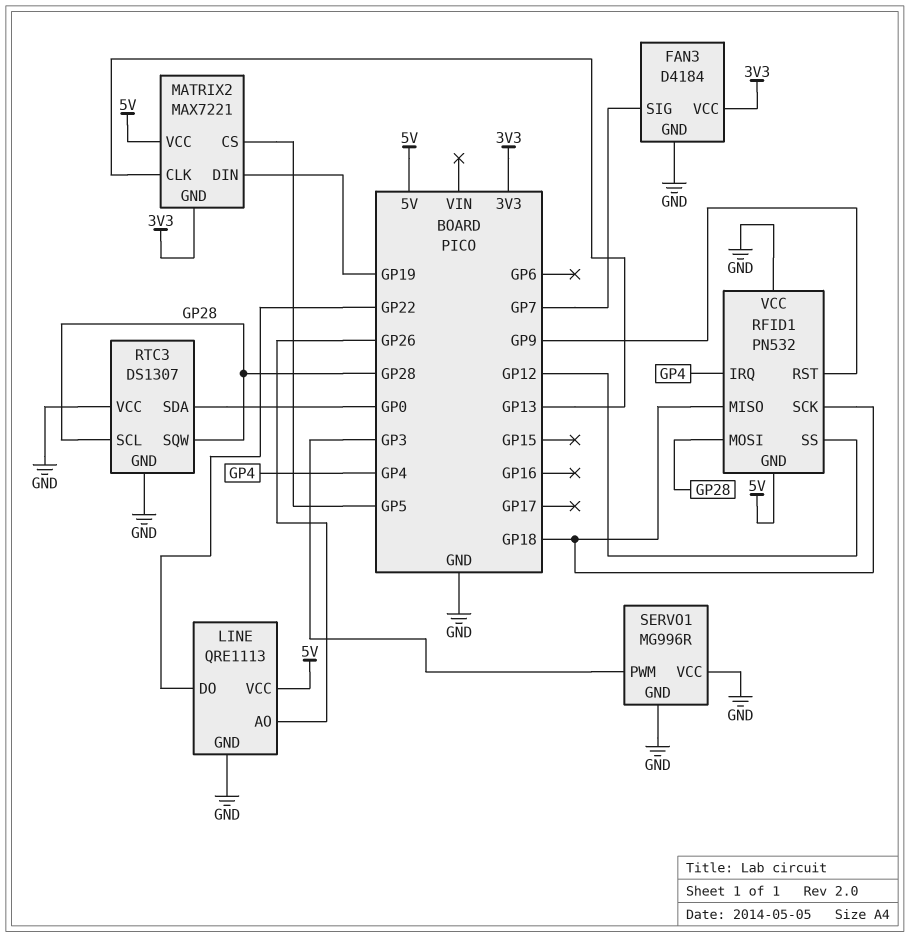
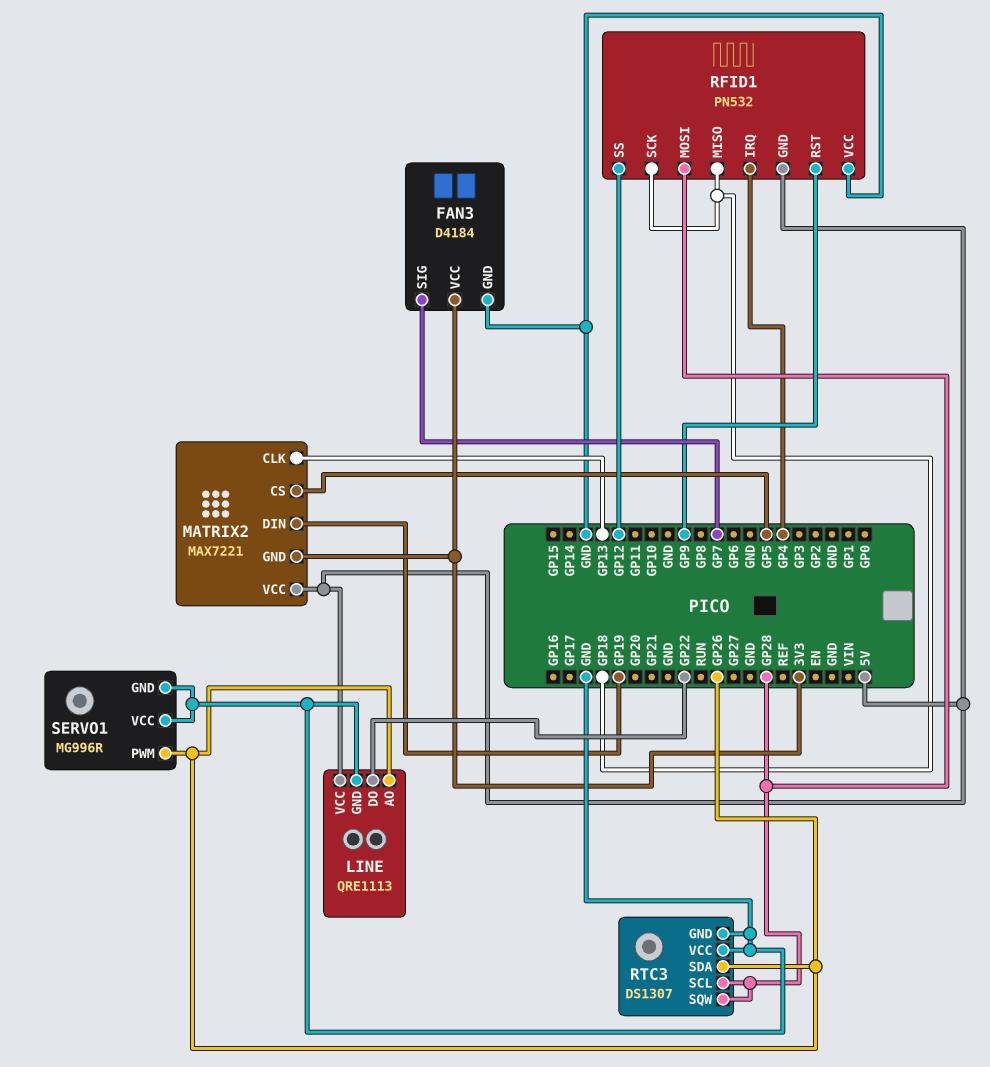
RTC3 pin SDA: GP0 -> GP26
SERVO1 pin PWM: GP3 -> GP26

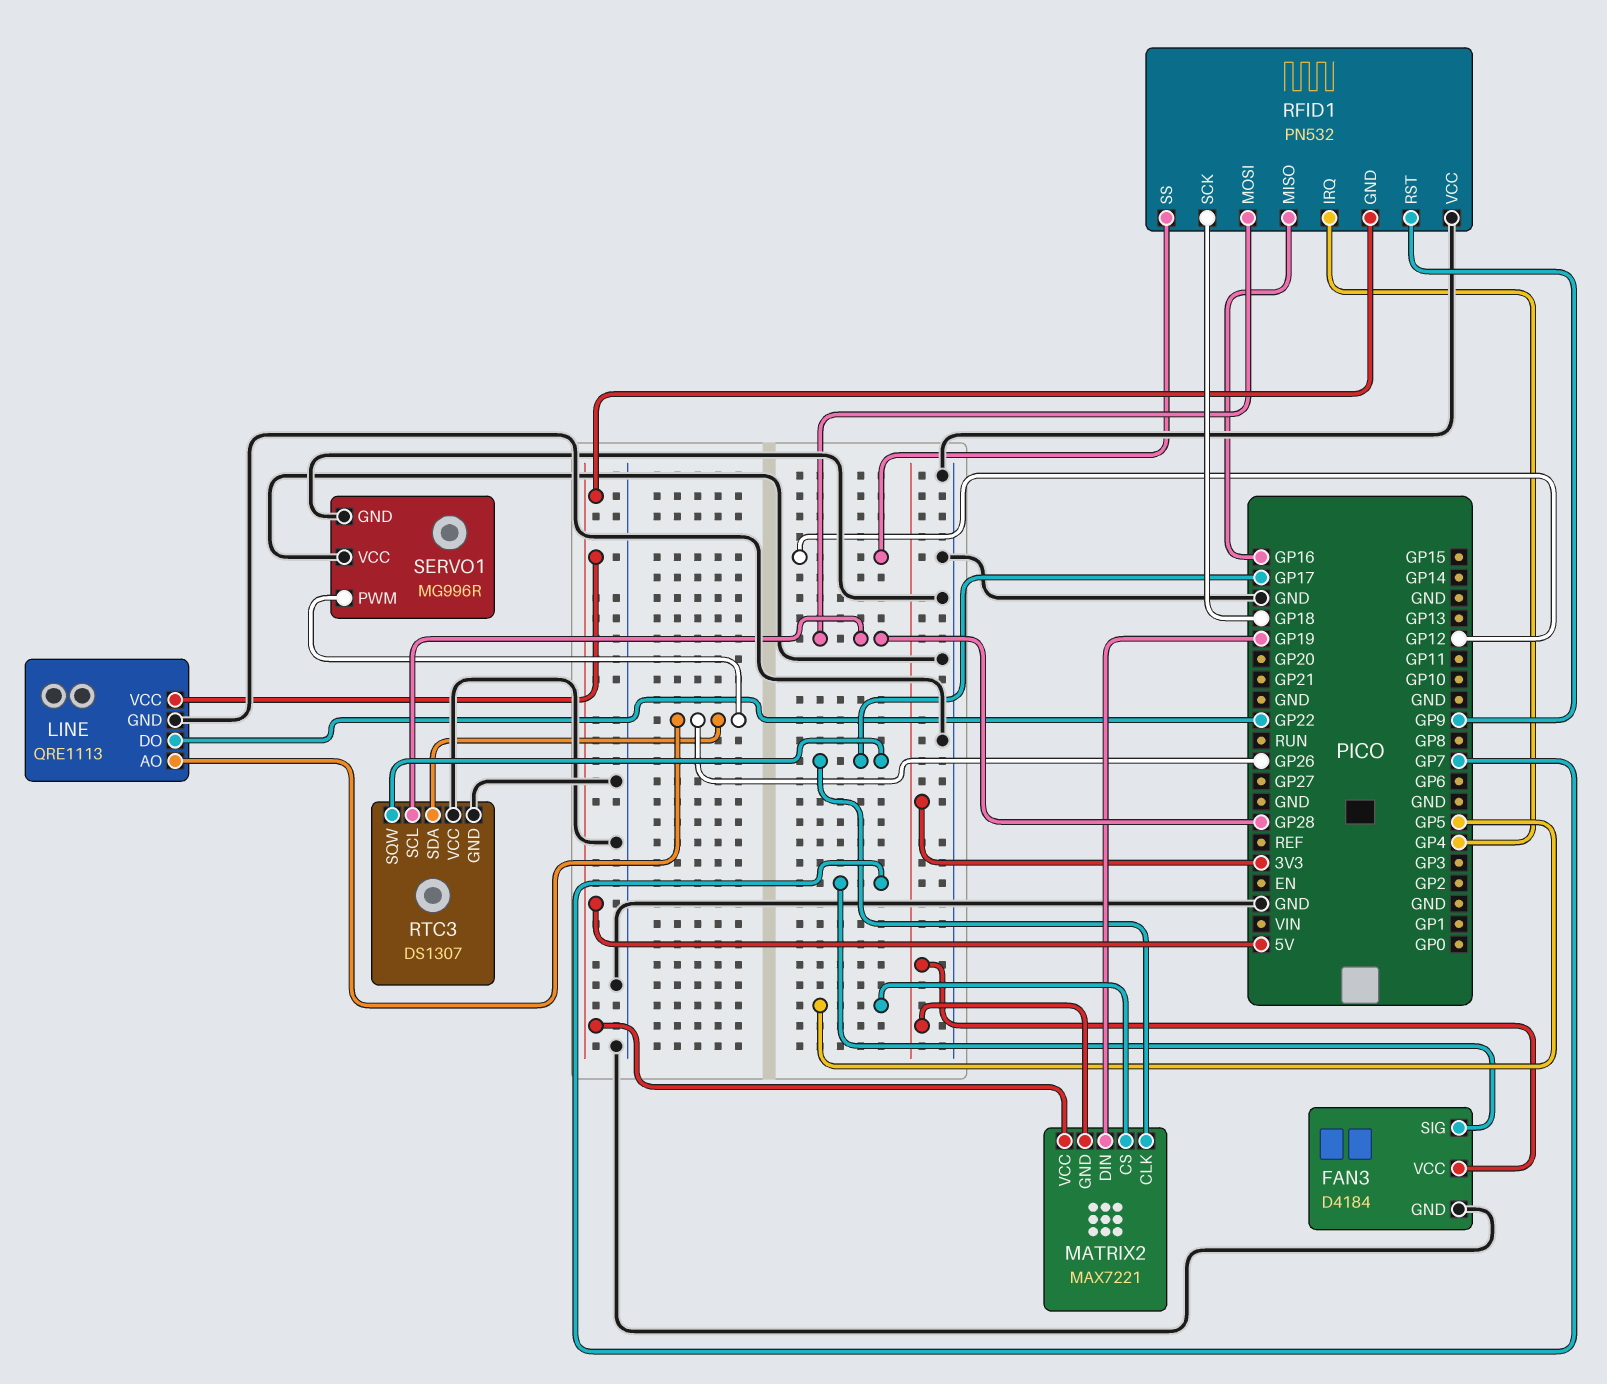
MATRIX2 pin CLK: GP13 -> GP17
RFID1 pin MISO: GP18 -> GP16
RTC3 pin SQW: GP28 -> GP17

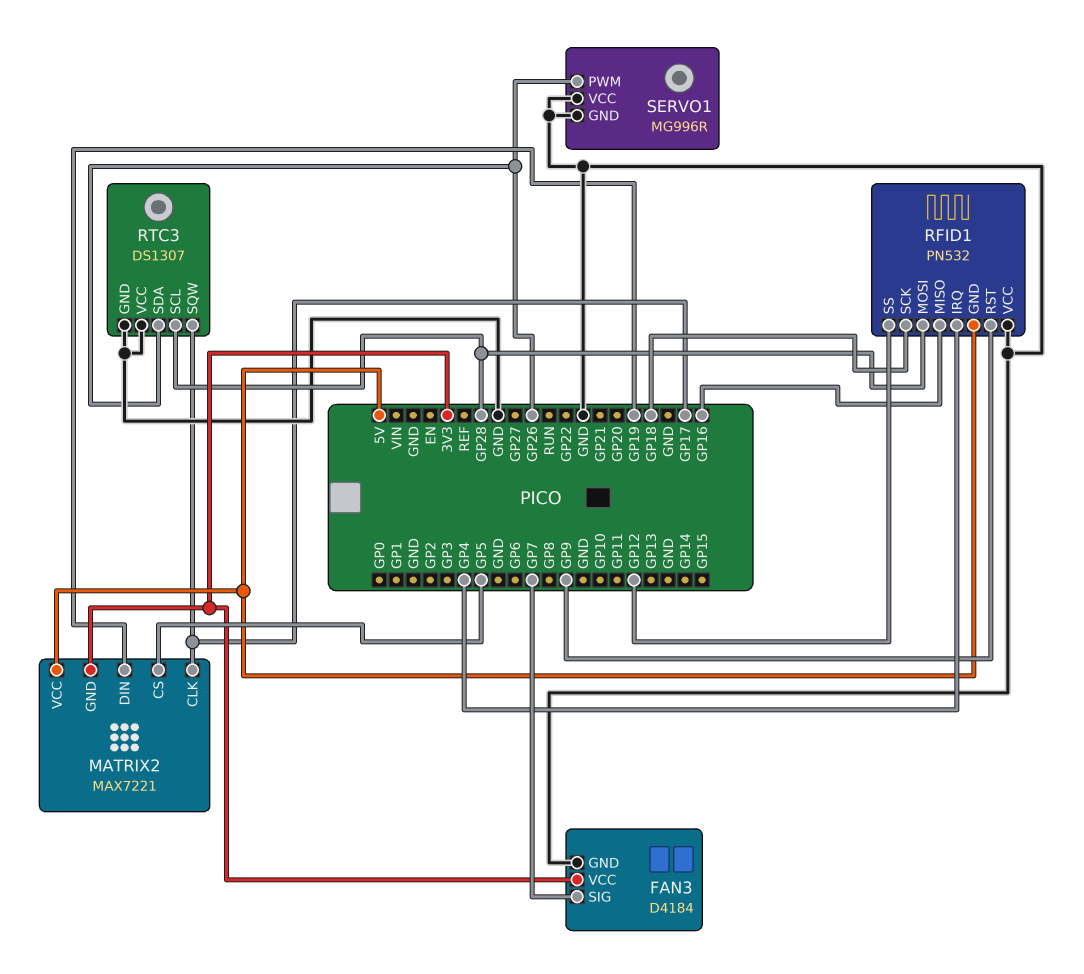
LINE: QRE1113 -> none
LINE pin AO: GP26 -> none
LINE pin DO: GP22 -> none
LINE pin GND: GND -> none
LINE pin VCC: 5V -> none

